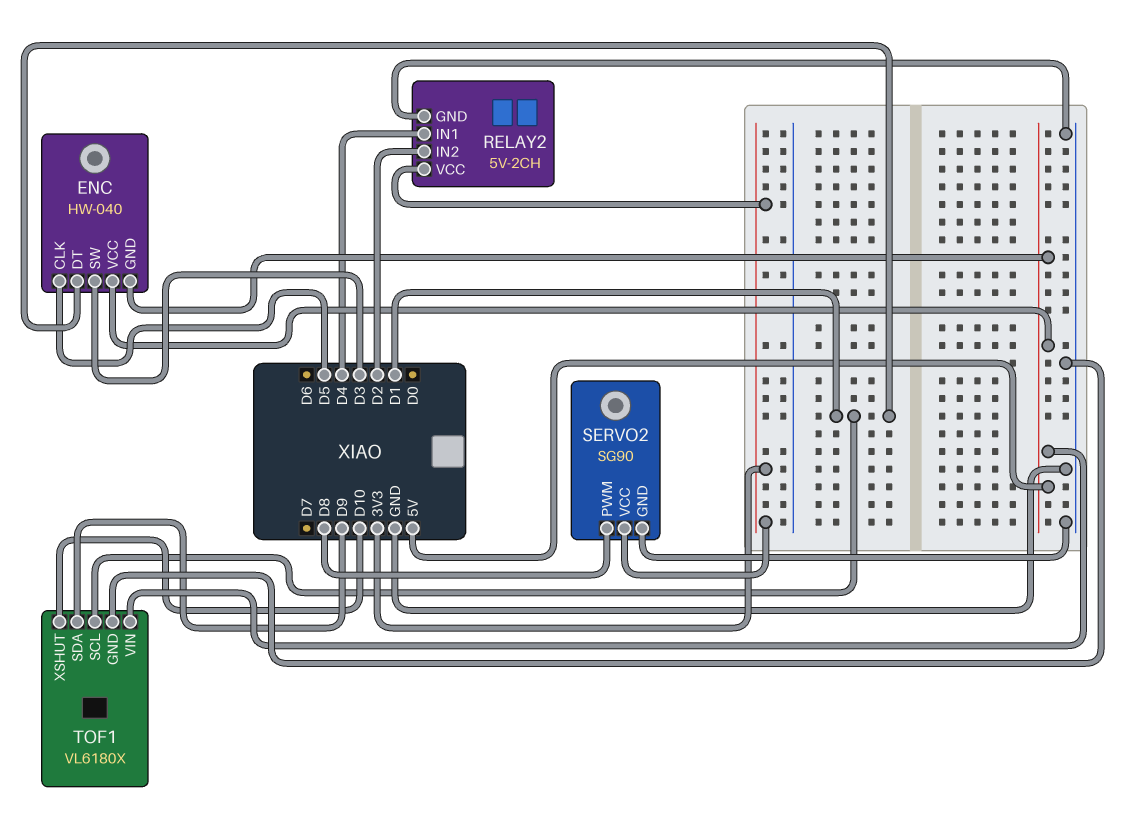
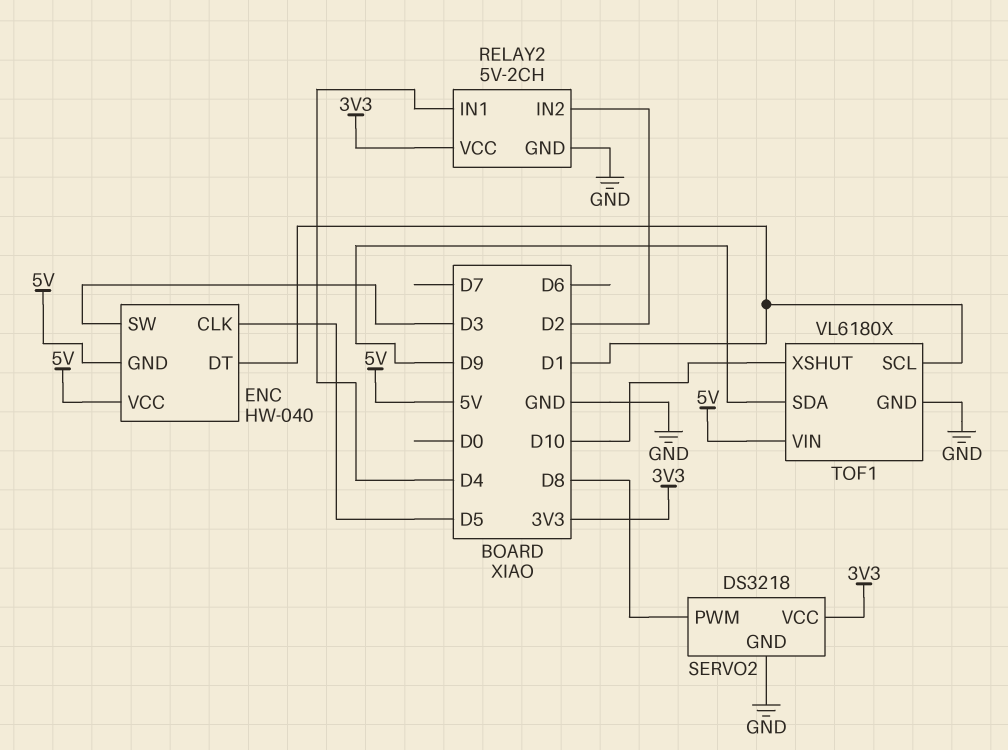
SERVO2: SG90 -> DS3218

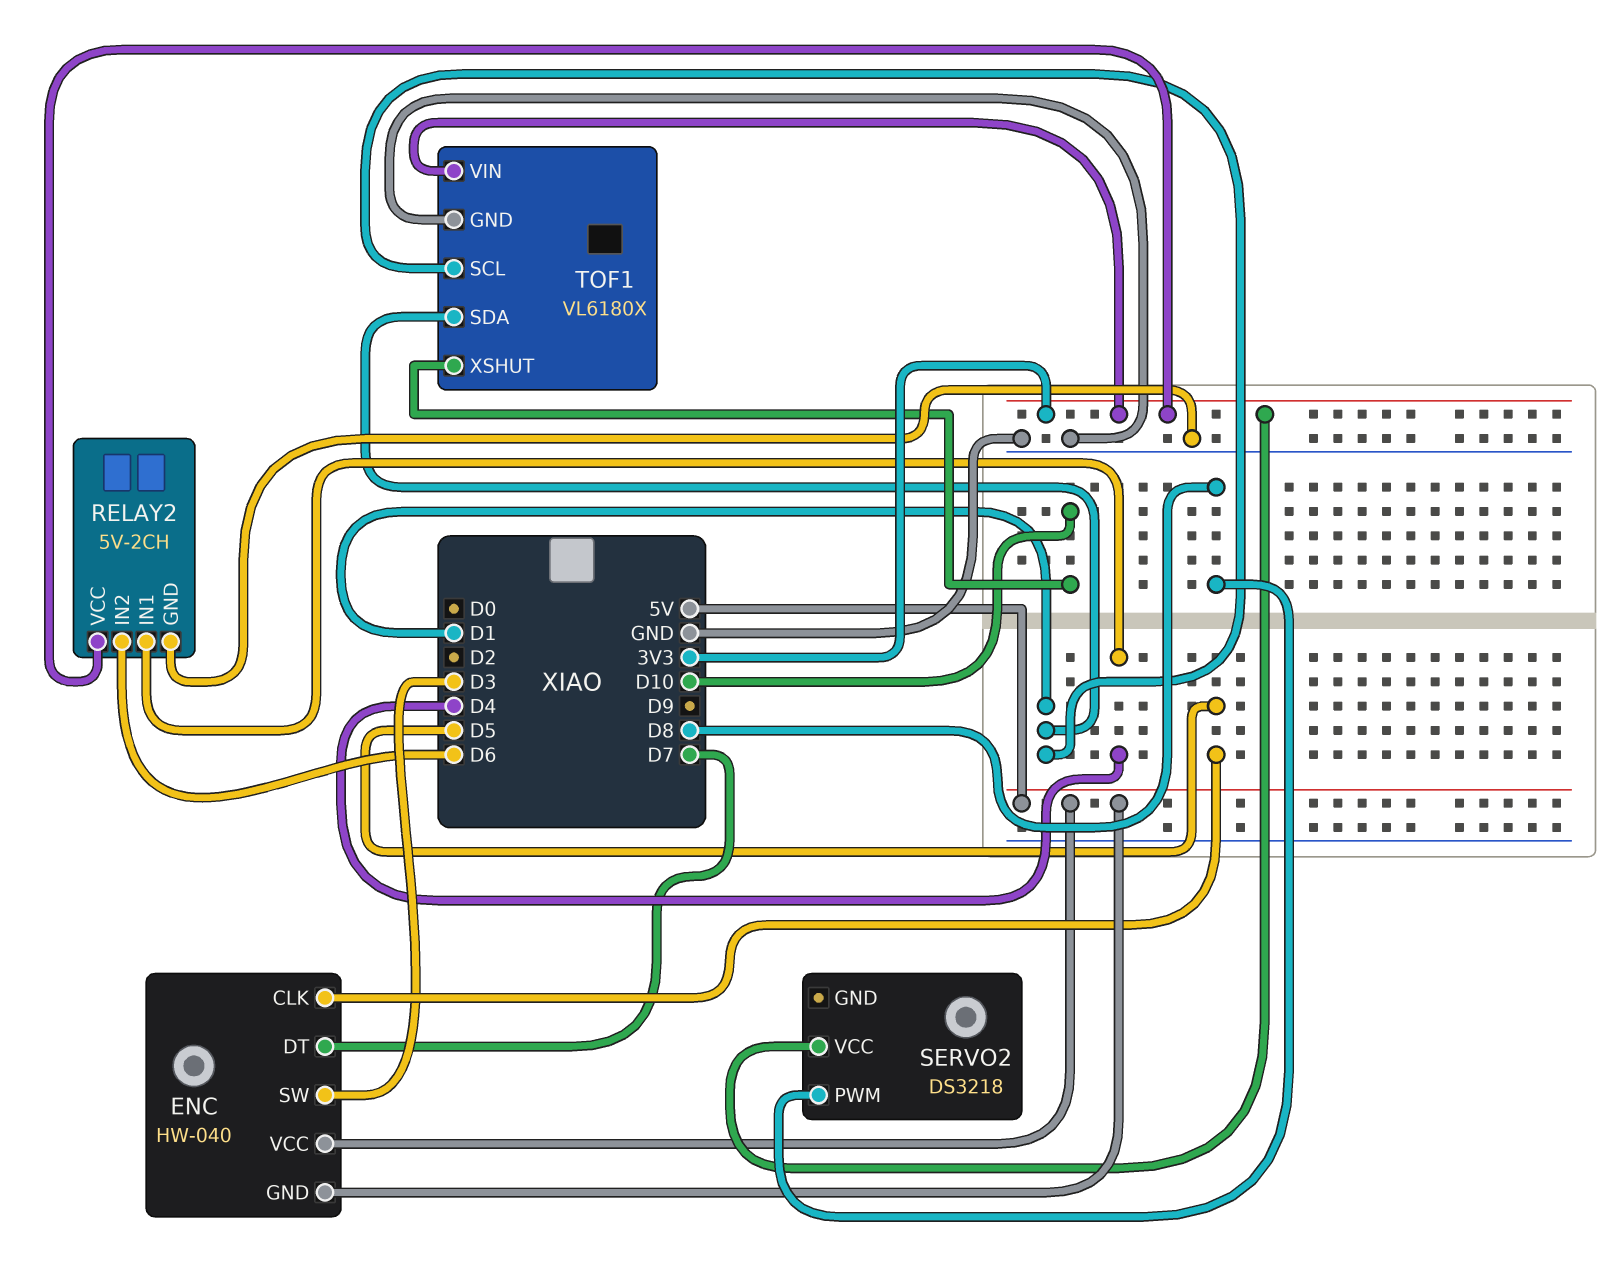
ENC pin DT: D1 -> D7
RELAY2 pin IN2: D2 -> D6
SERVO2 pin GND: GND -> none
TOF1 pin SDA: D9 -> D1
TOF1 pin VIN: 5V -> 3V3

